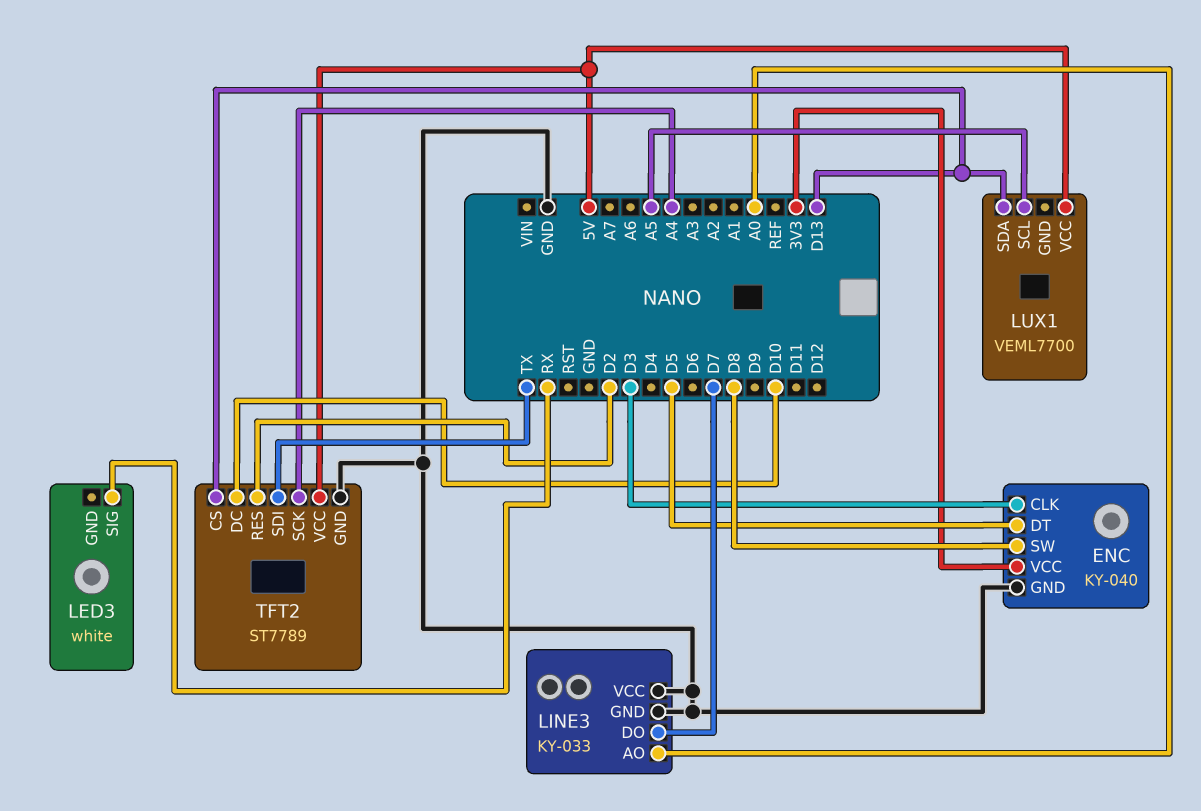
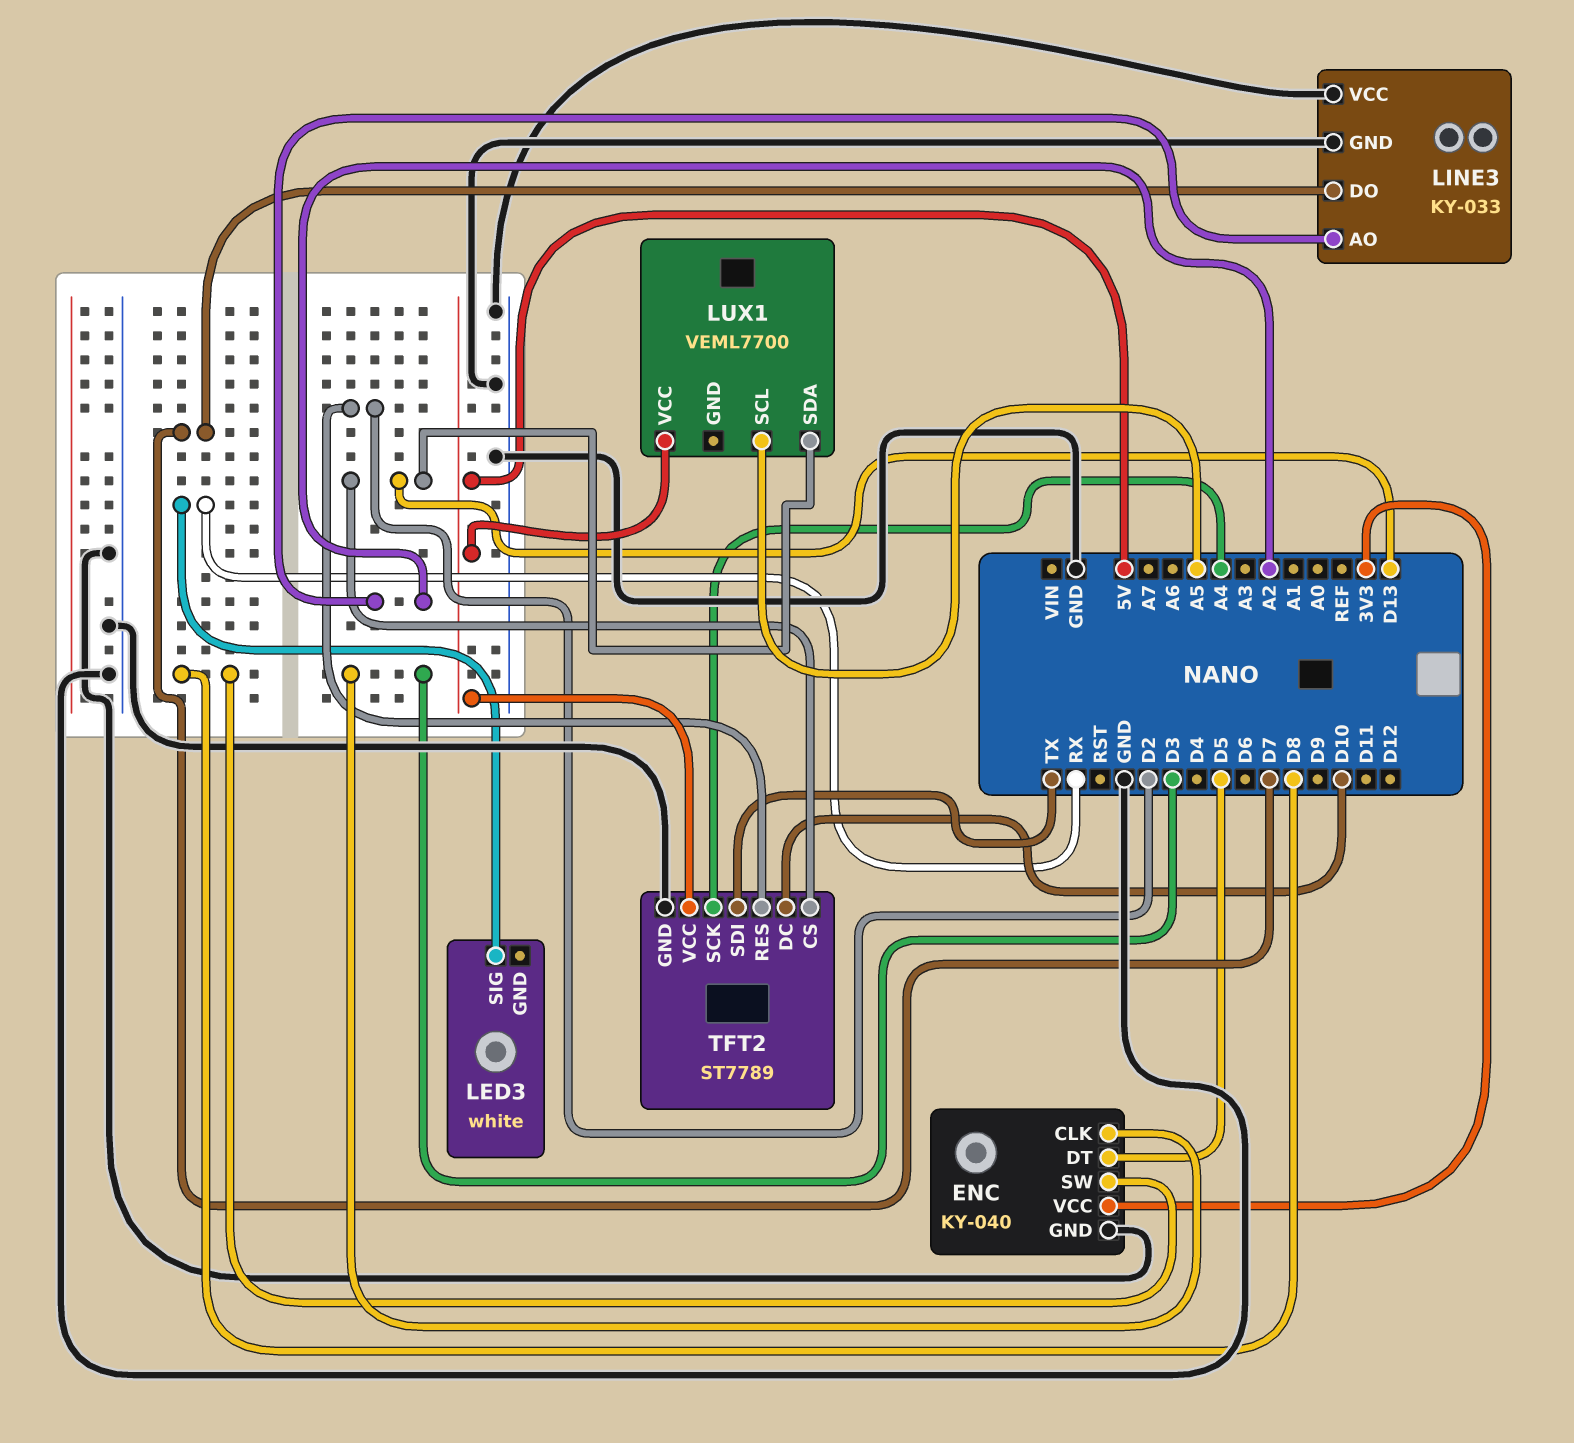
LINE3 pin AO: A0 -> A2

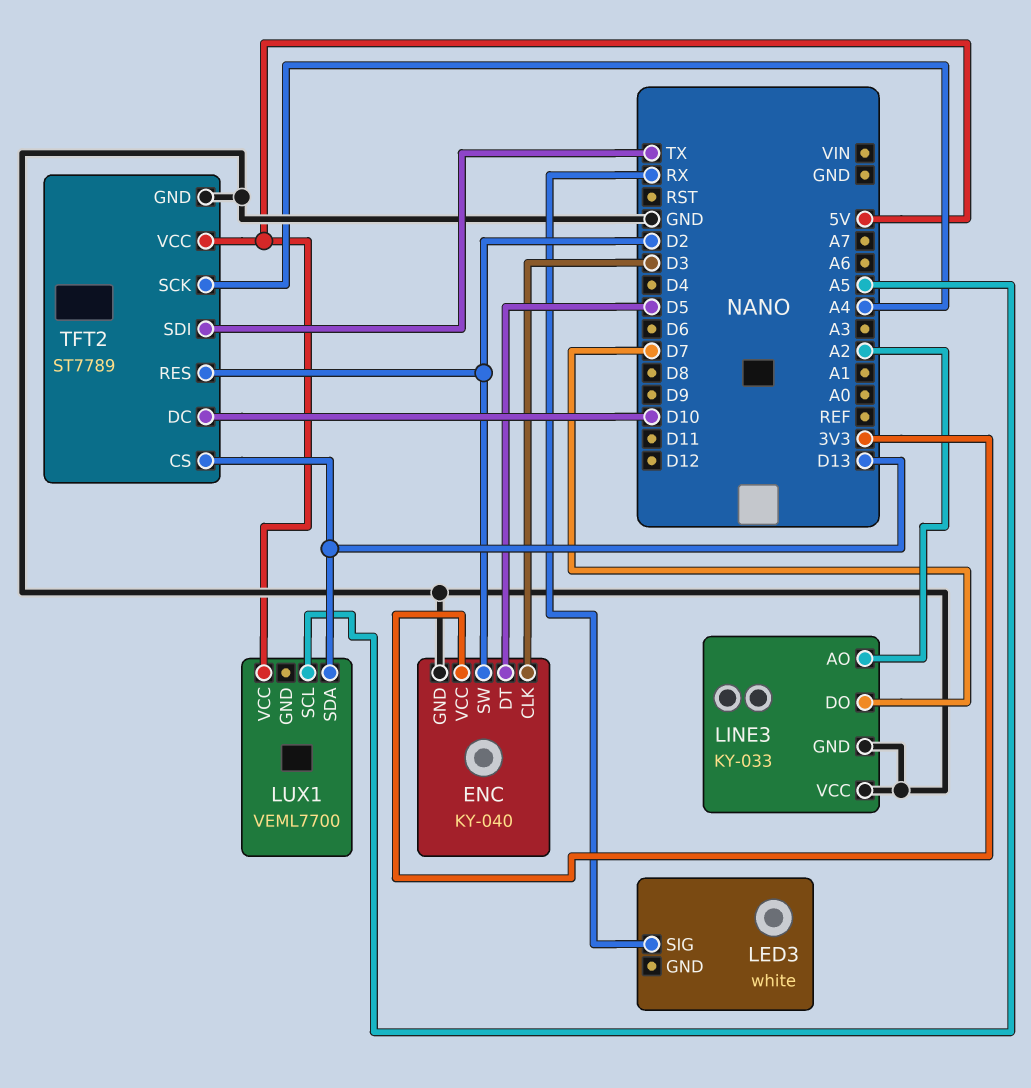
ENC pin SW: D8 -> D2

